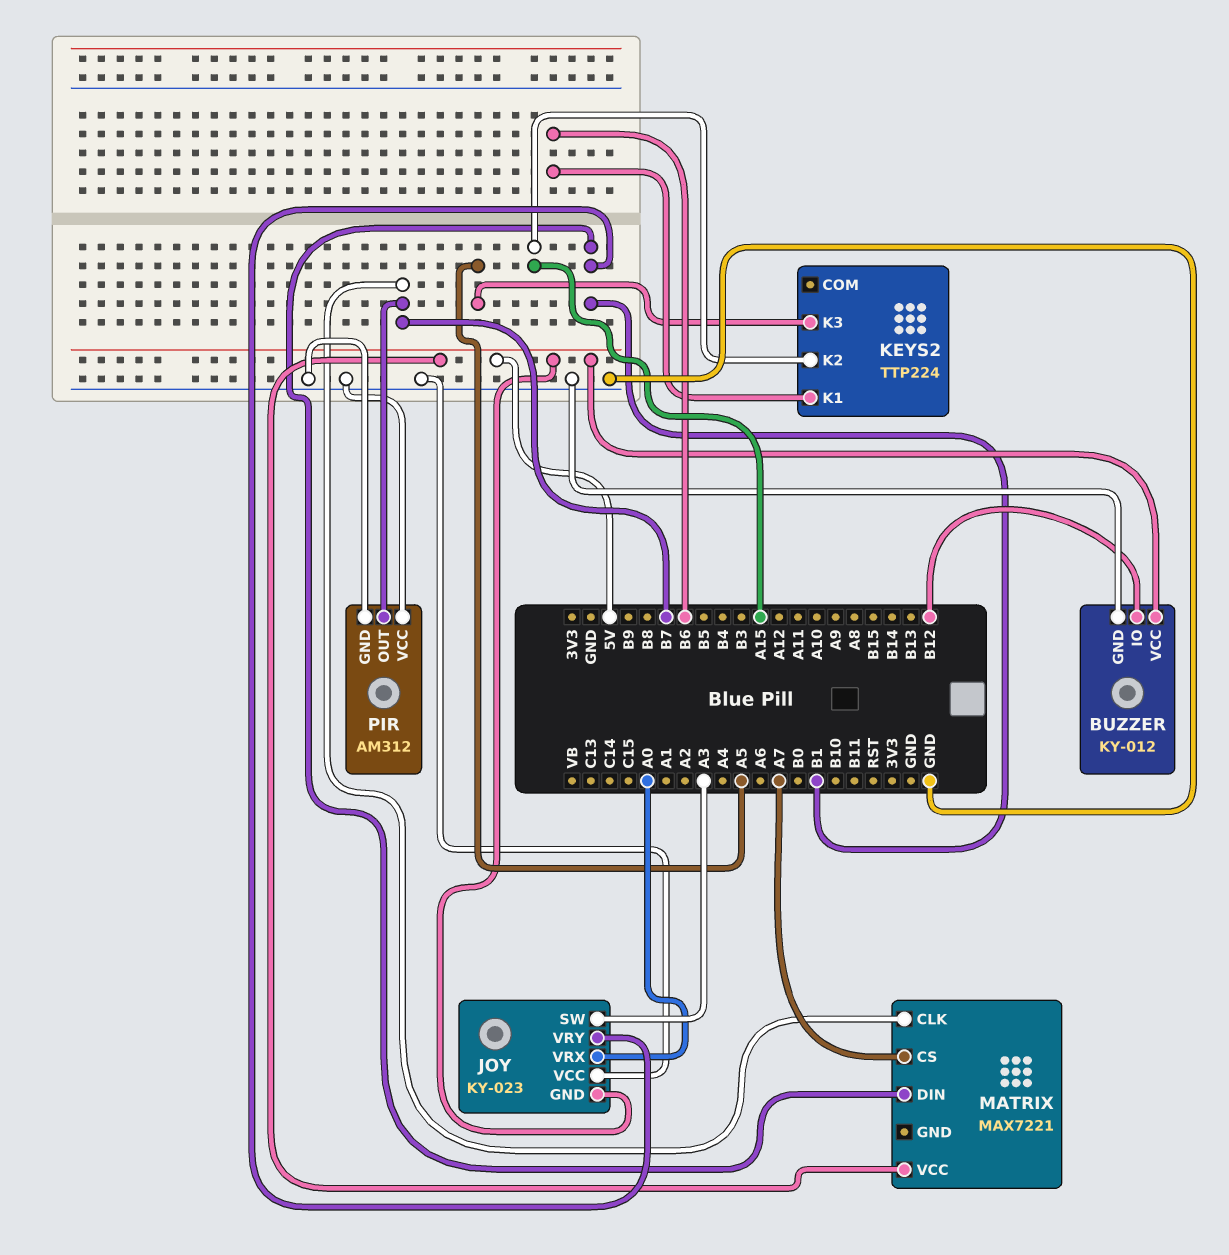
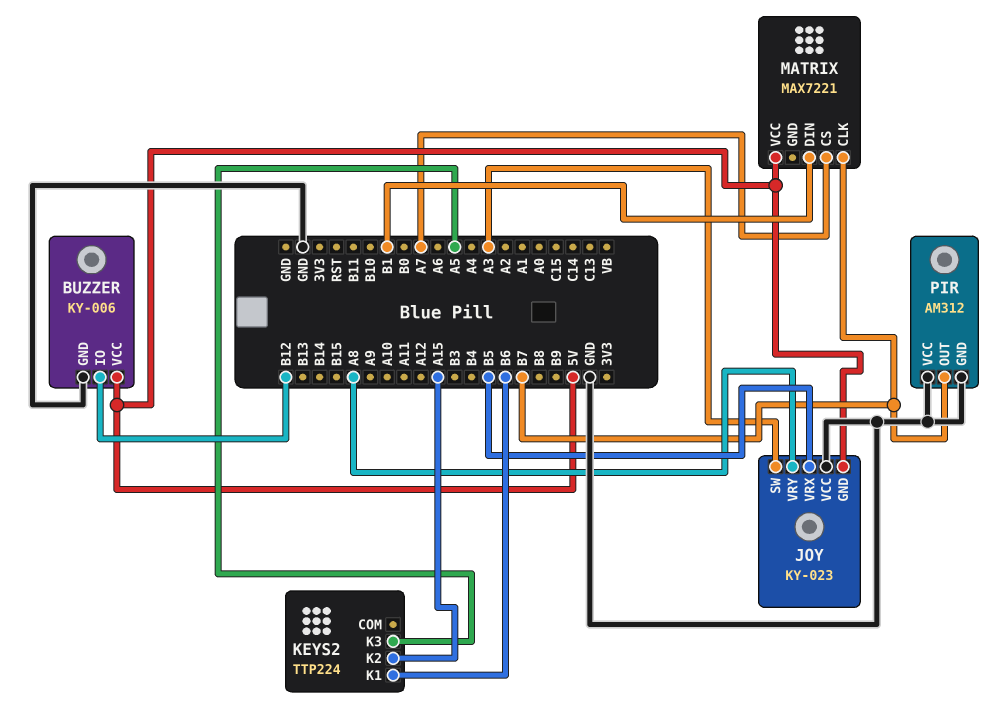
BUZZER: KY-012 -> KY-006
JOY pin VRX: A0 -> B5
JOY pin VRY: B1 -> A8

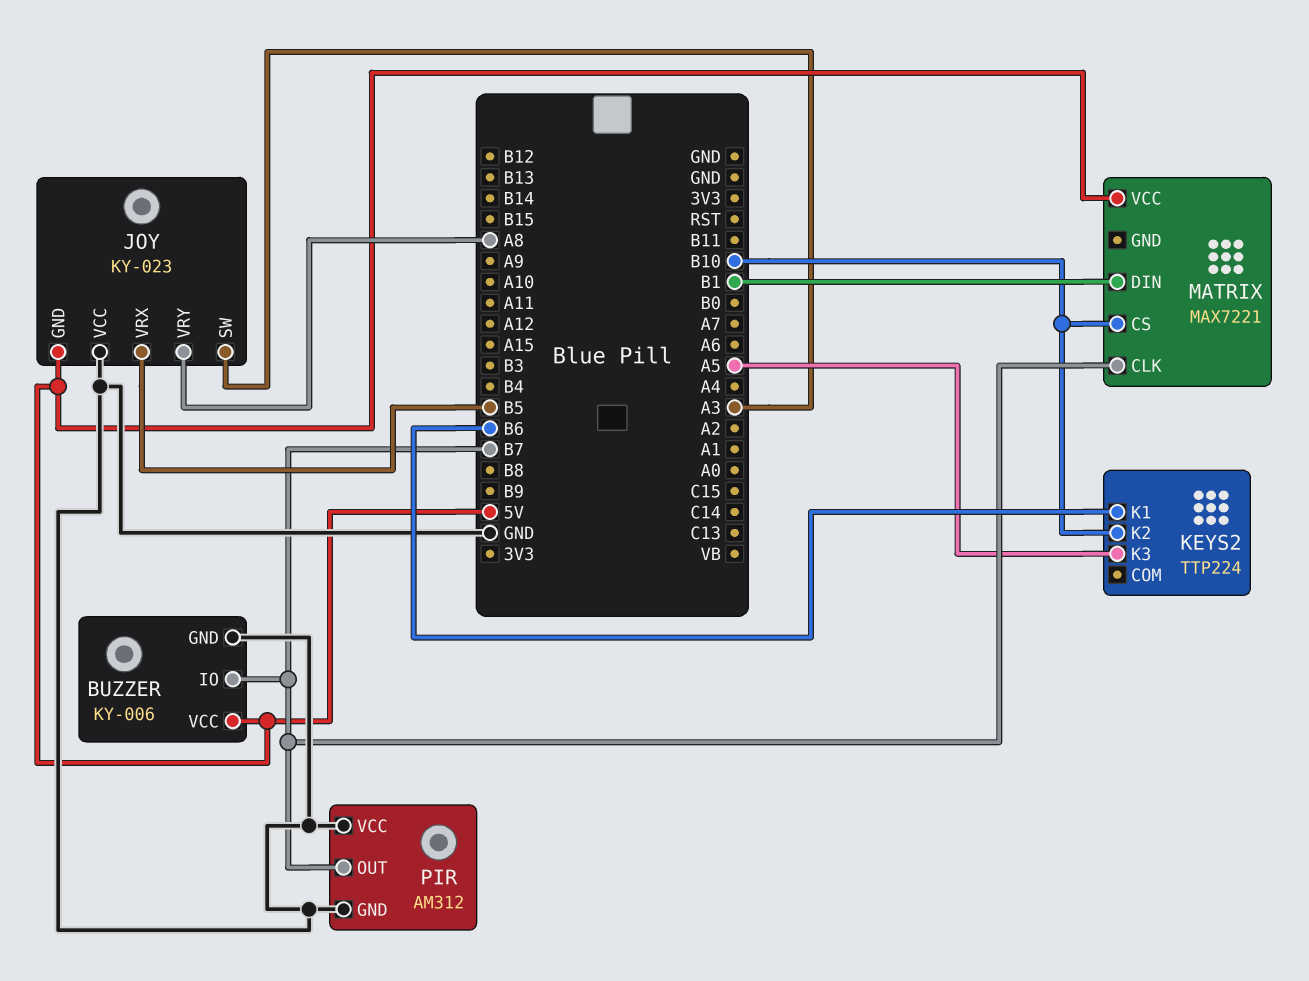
BUZZER pin IO: B12 -> B7
KEYS2 pin K2: A15 -> B10
MATRIX pin CS: A7 -> B10

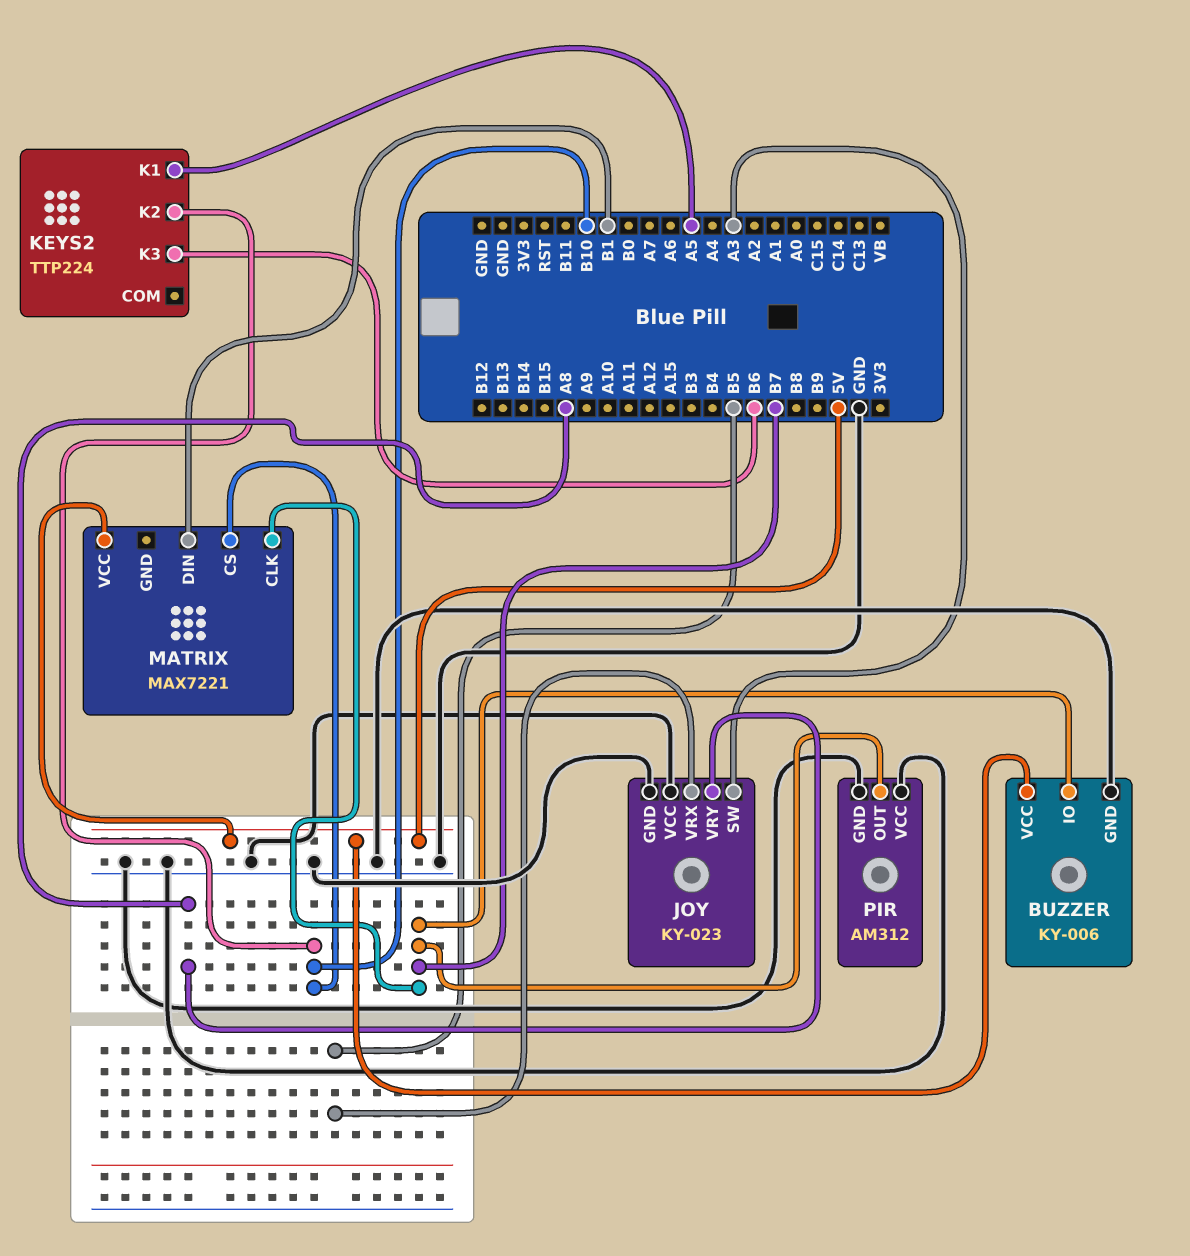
JOY pin GND: 5V -> GND
KEYS2 pin K1: B6 -> A5
KEYS2 pin K3: A5 -> B6

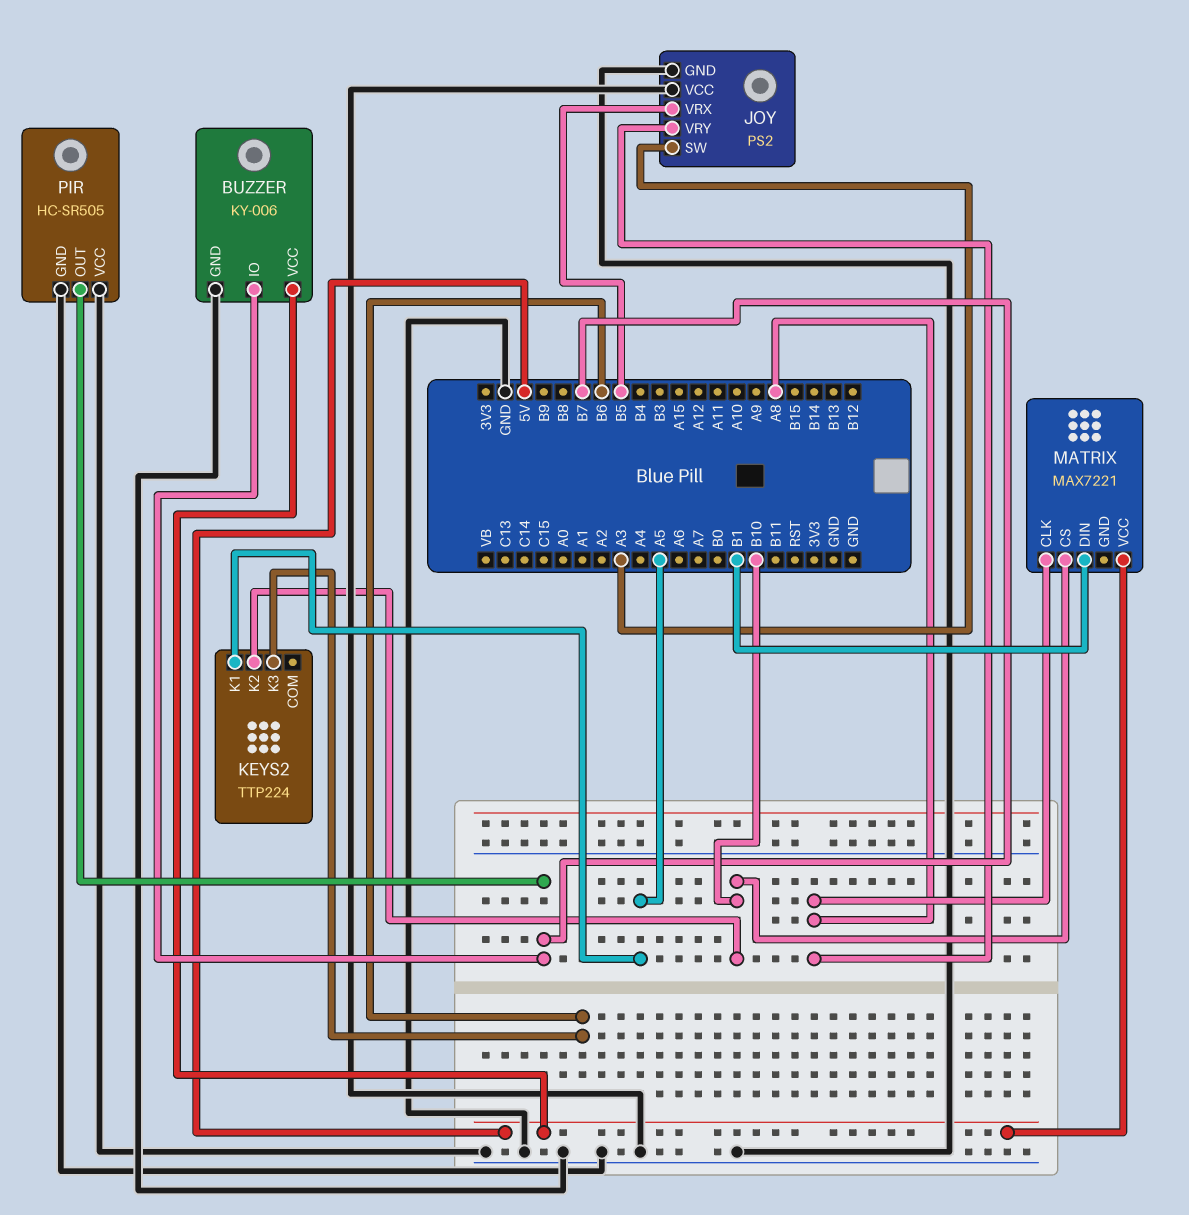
JOY: KY-023 -> PS2
MATRIX pin CLK: B7 -> A8
PIR: AM312 -> HC-SR505

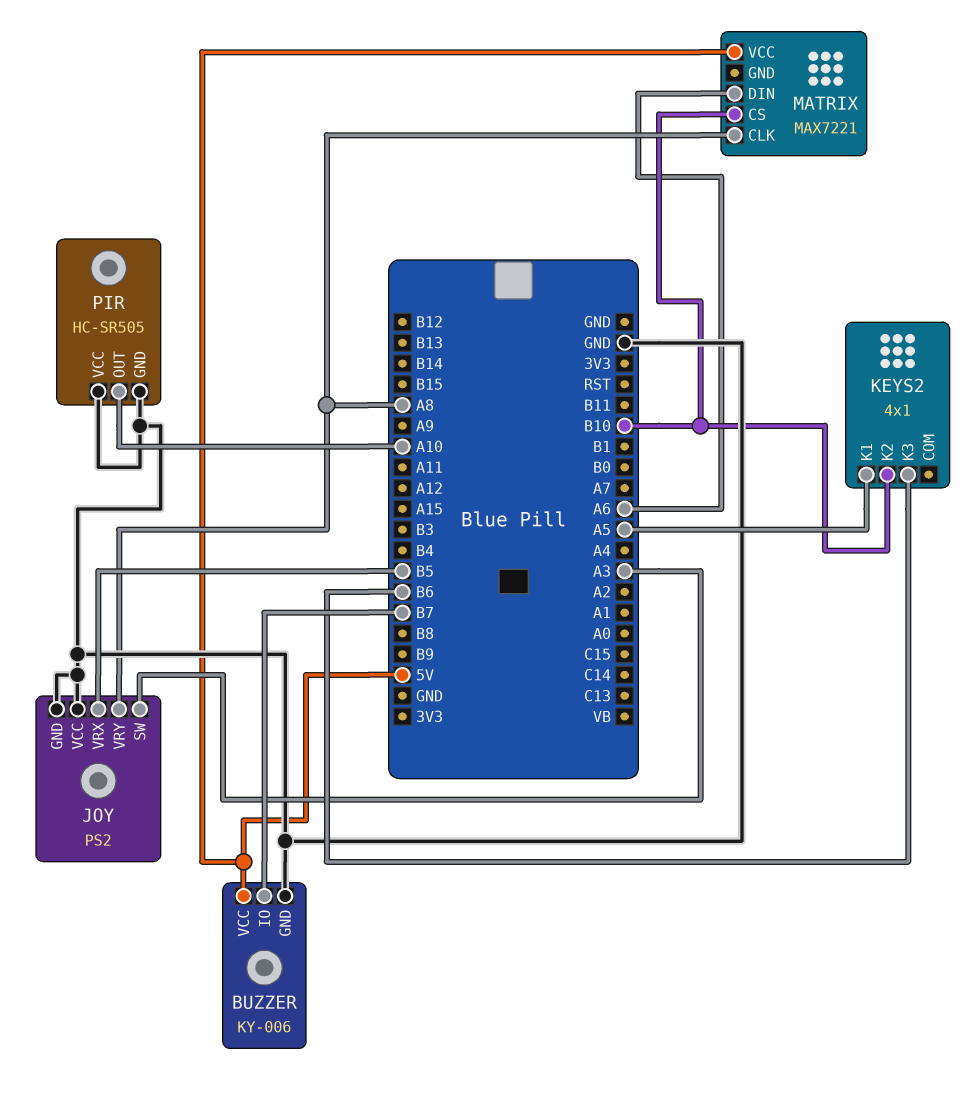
KEYS2: TTP224 -> 4x1
MATRIX pin DIN: B1 -> A6
PIR pin OUT: B7 -> A10

